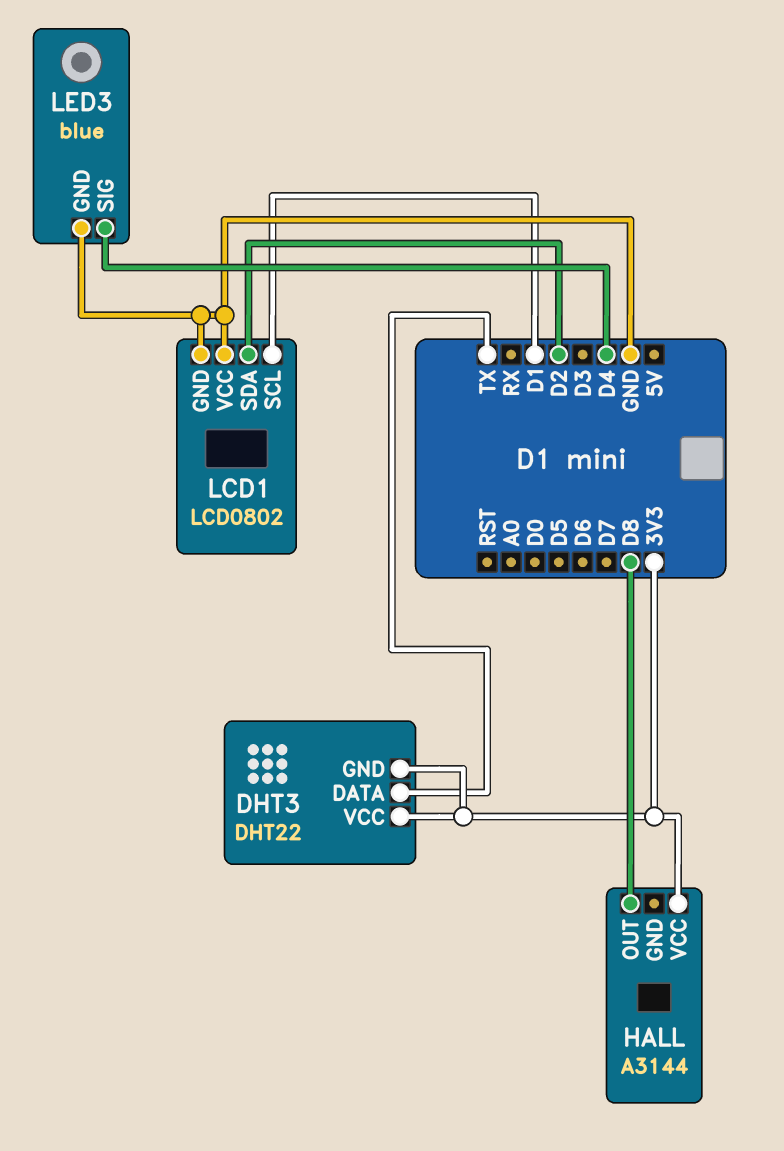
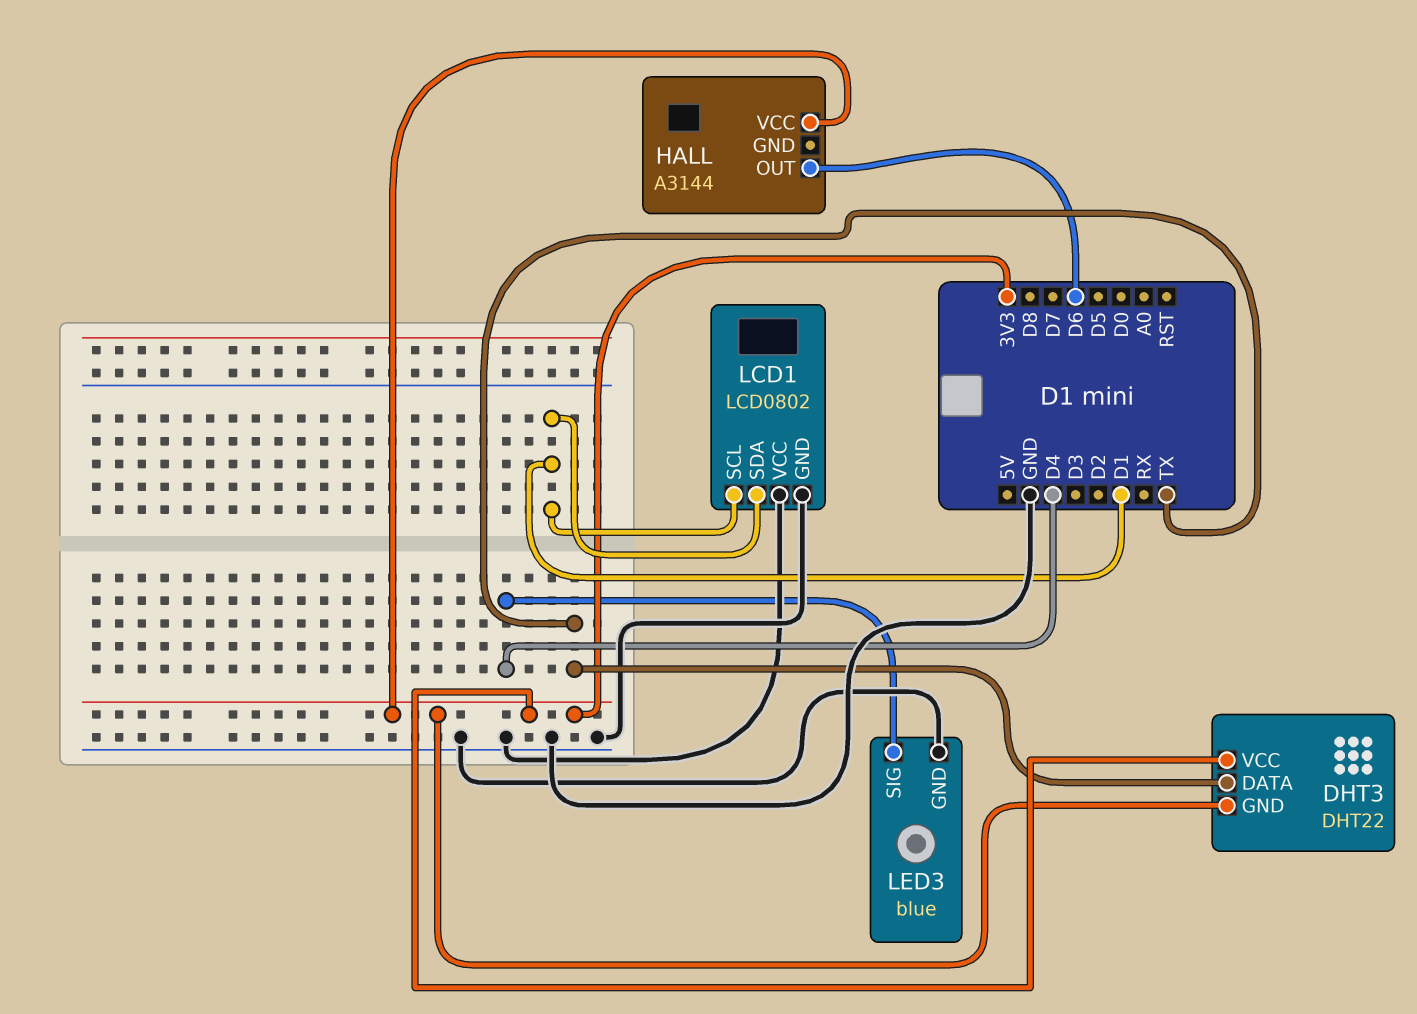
HALL pin OUT: D8 -> D6
LCD1 pin SDA: D2 -> D1

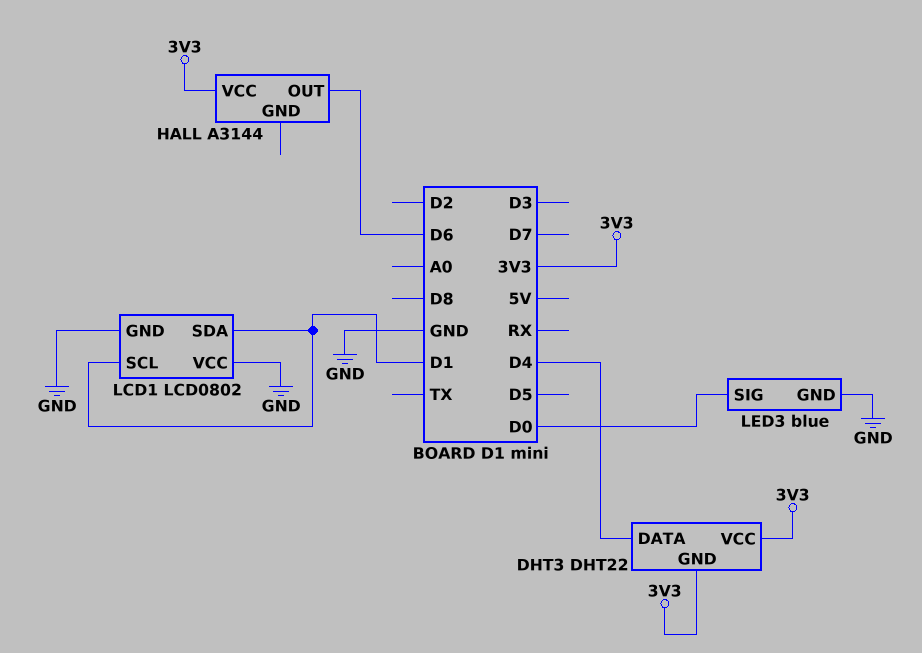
DHT3 pin DATA: TX -> D4
LED3 pin SIG: D4 -> D0

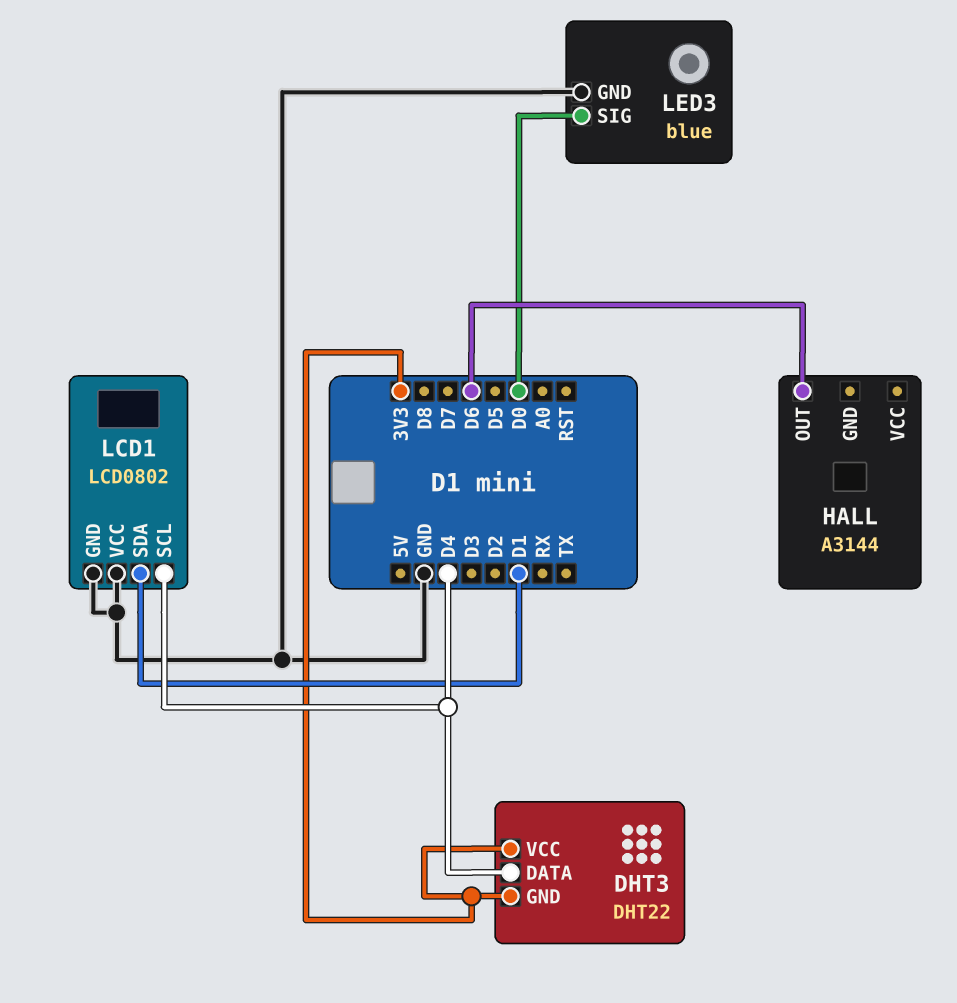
HALL pin VCC: 3V3 -> none
LCD1 pin SCL: D1 -> D4

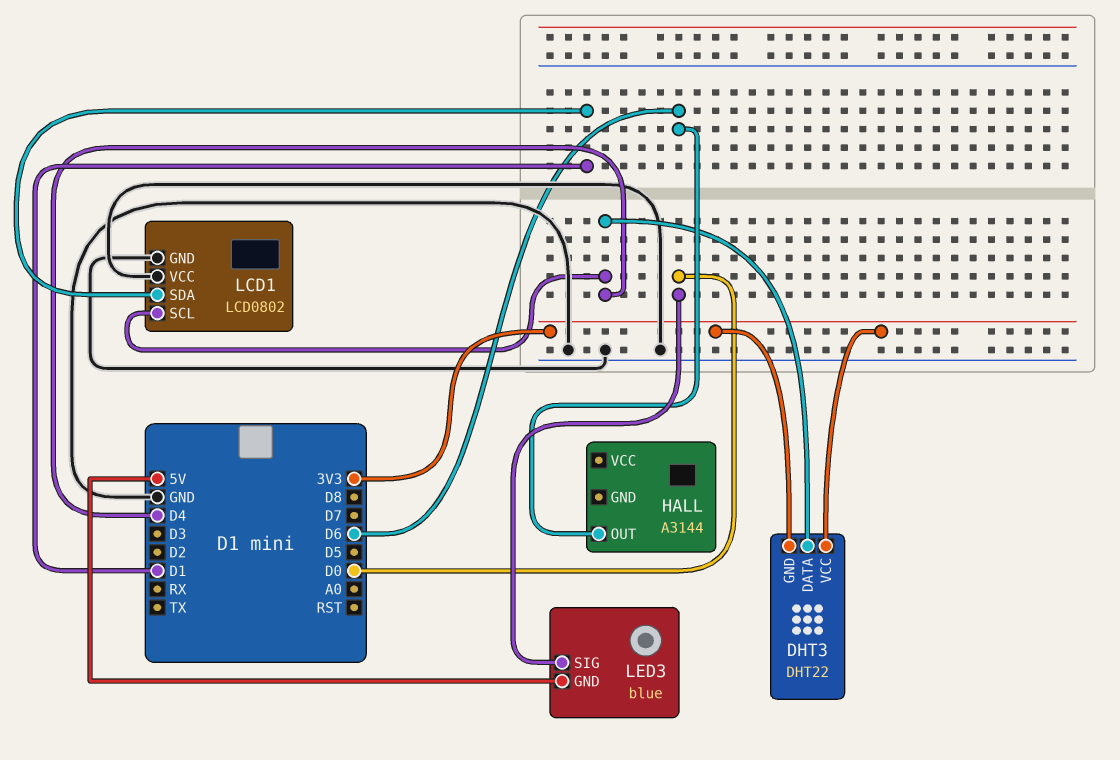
LED3 pin GND: GND -> 5V

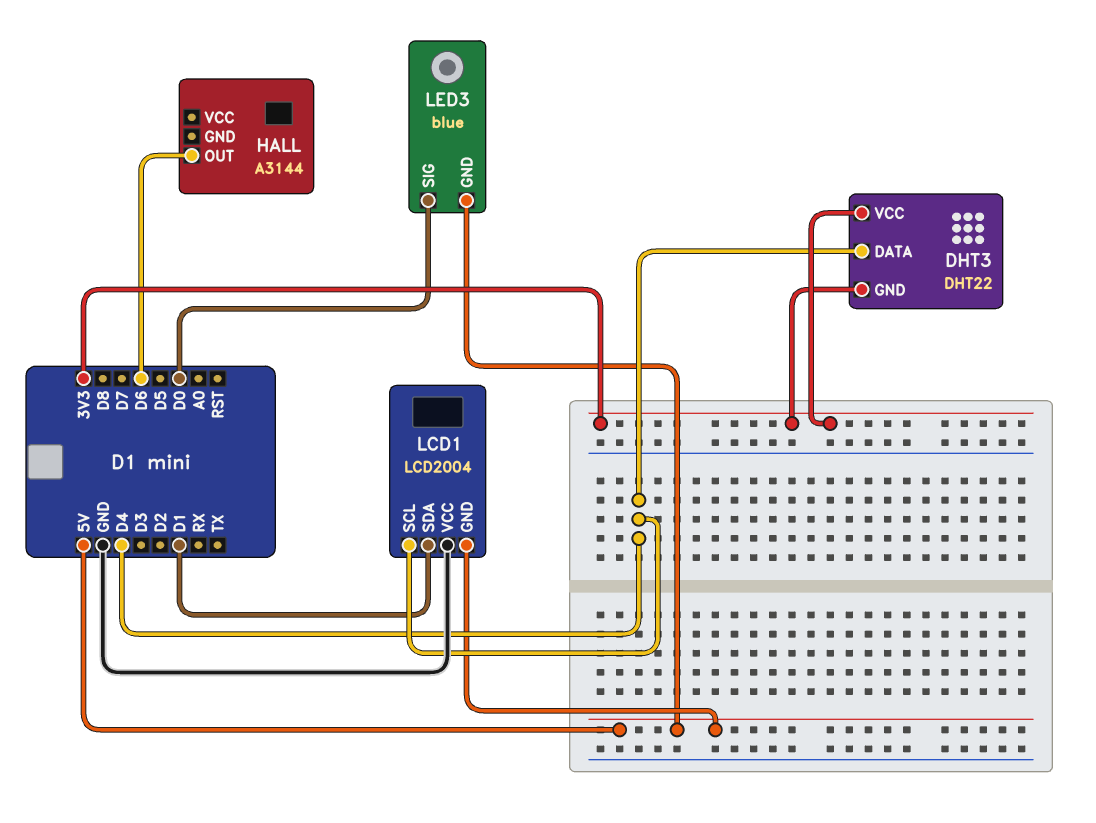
LCD1: LCD0802 -> LCD2004
LCD1 pin GND: GND -> 5V

